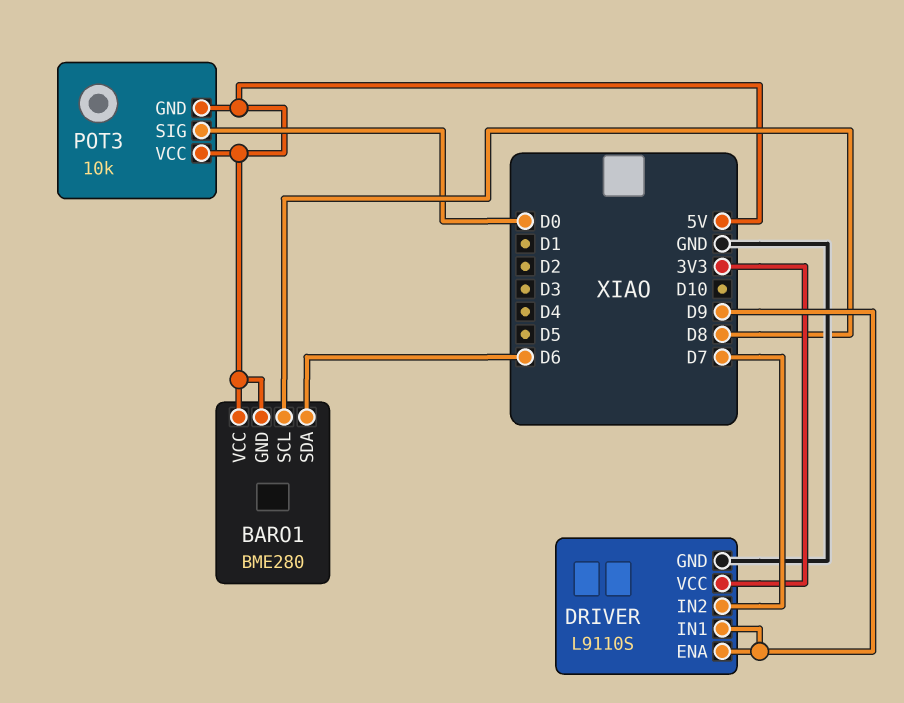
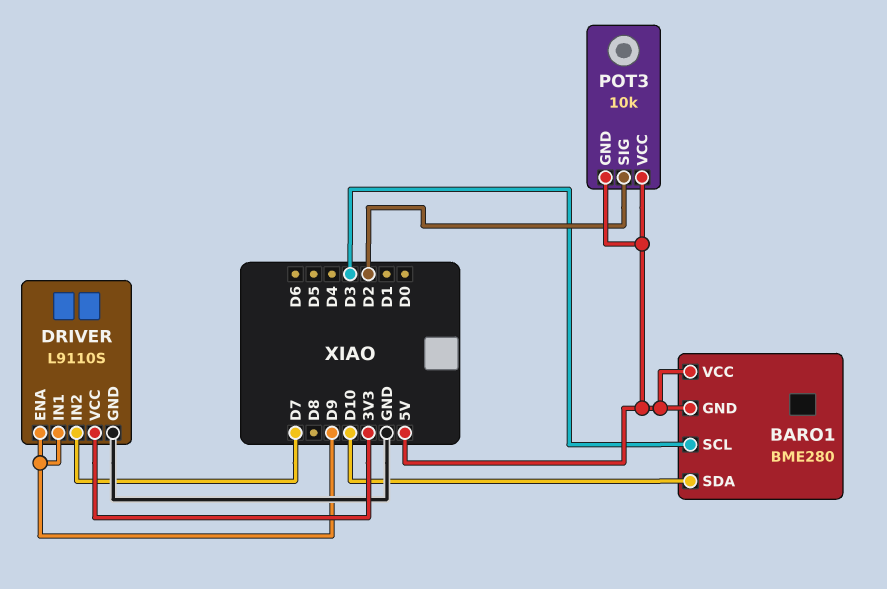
BARO1 pin SCL: D8 -> D3
BARO1 pin SDA: D6 -> D10
POT3 pin SIG: D0 -> D2

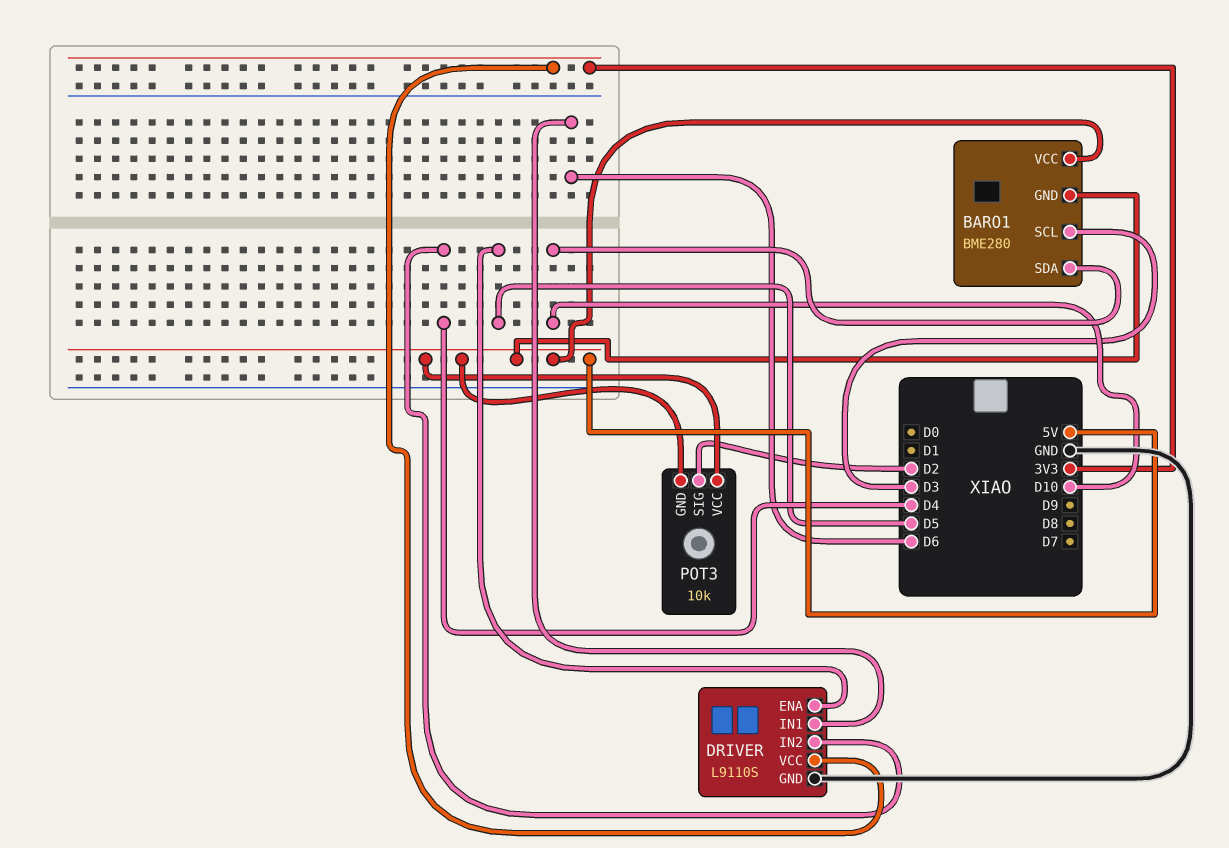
DRIVER pin ENA: D9 -> D5
DRIVER pin IN1: D9 -> D6
DRIVER pin IN2: D7 -> D4

